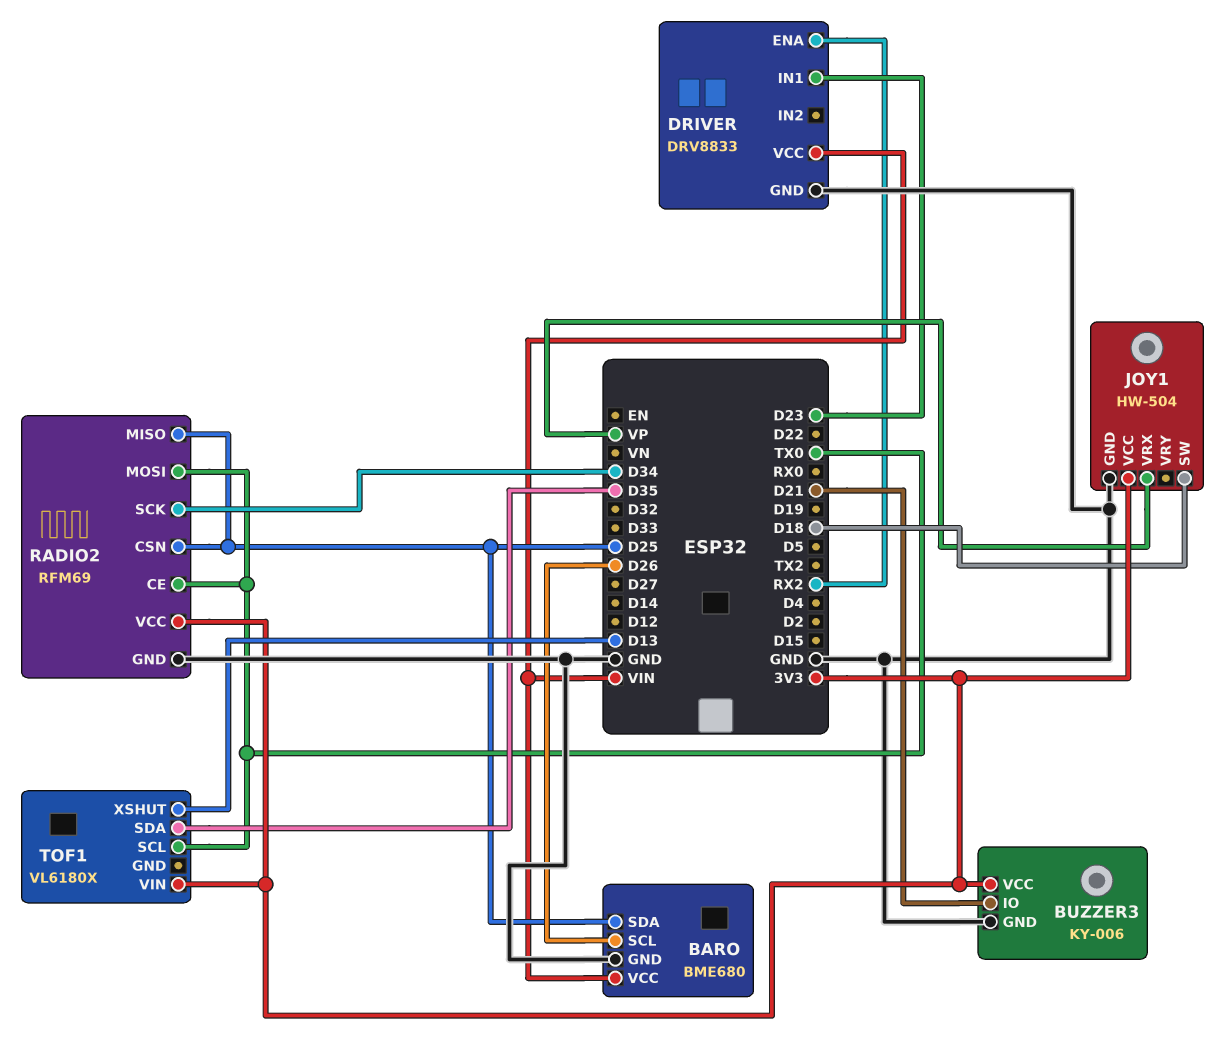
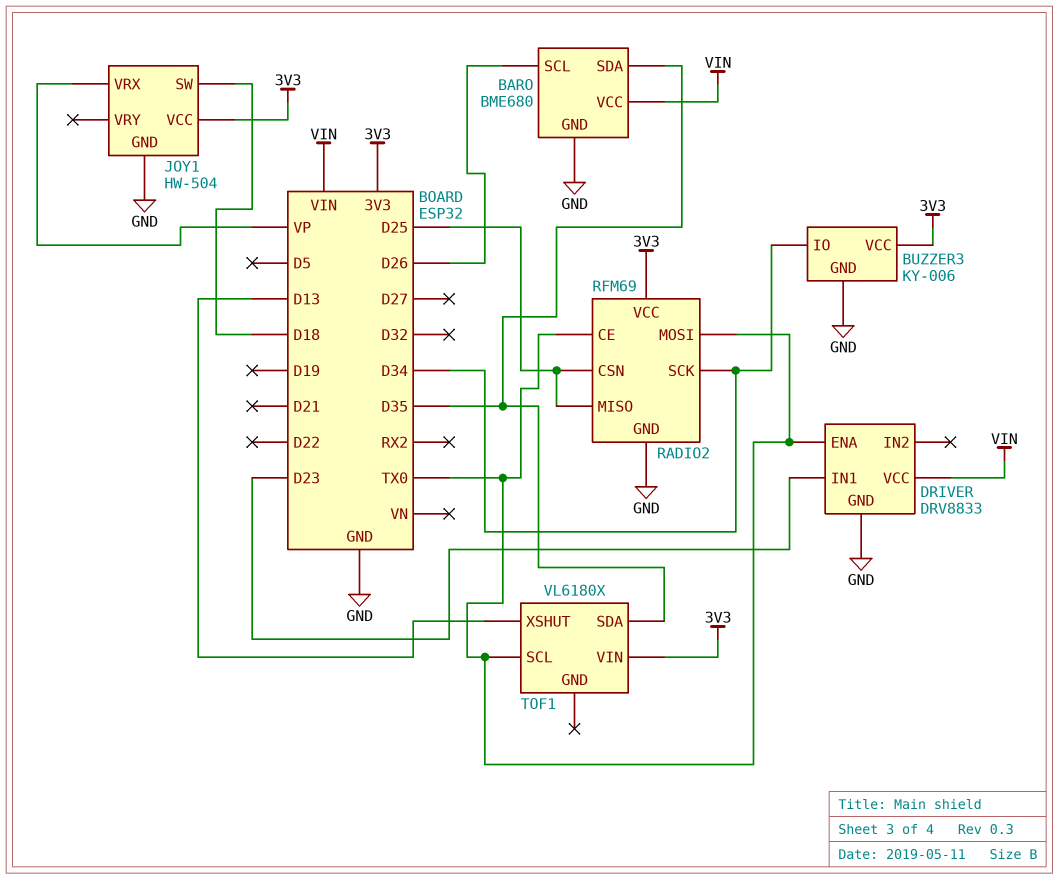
BARO pin SDA: D25 -> D35
BUZZER3 pin IO: D21 -> D34
DRIVER pin ENA: RX2 -> TX0

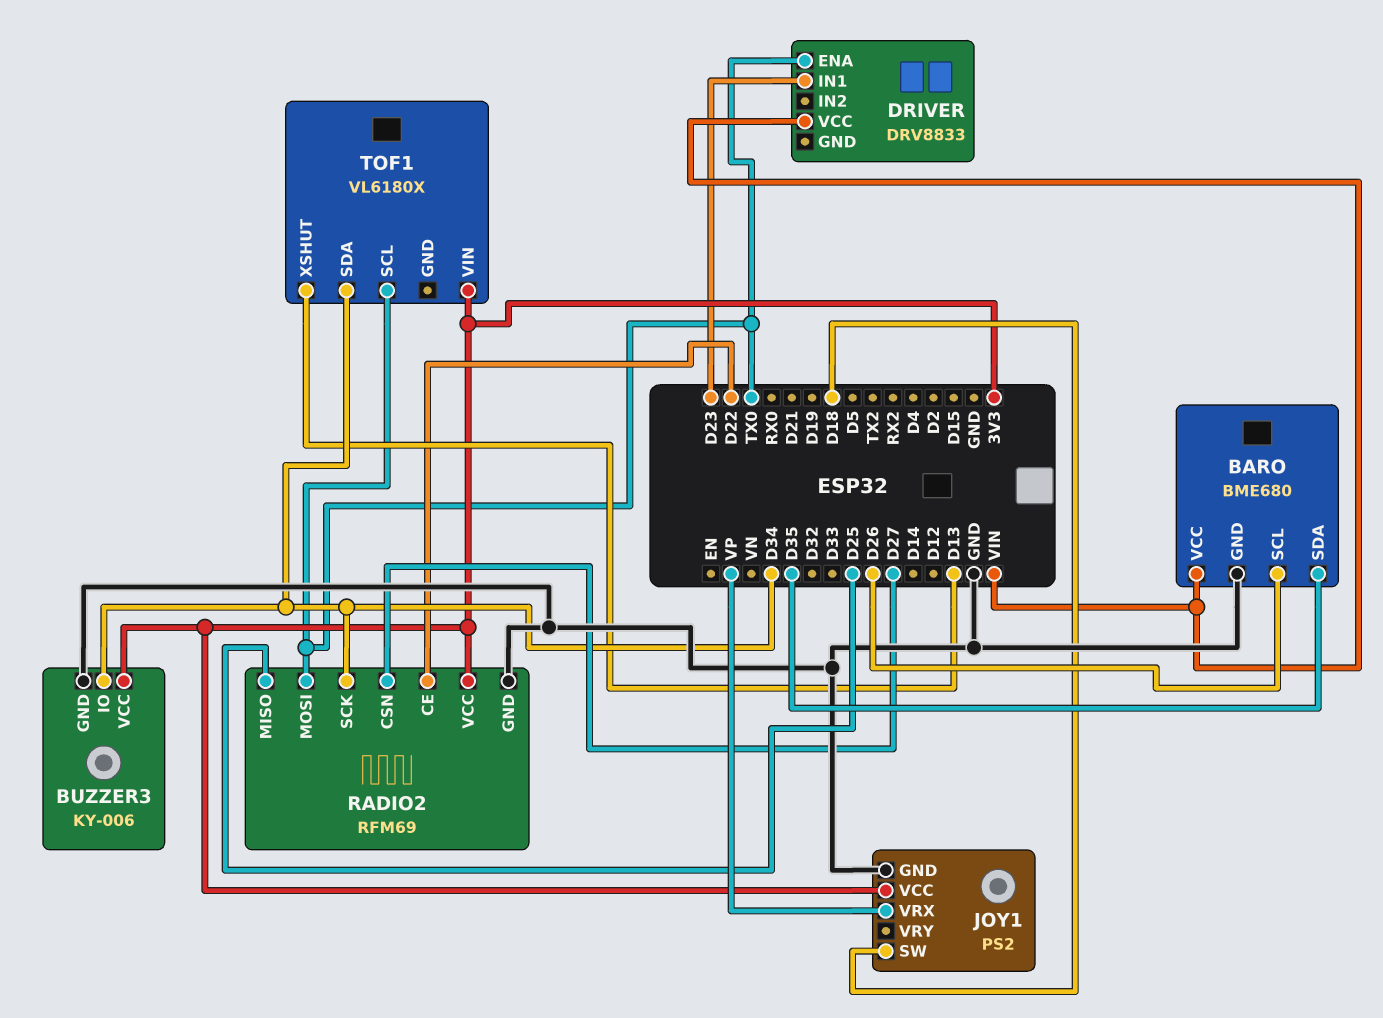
DRIVER pin GND: GND -> none
JOY1: HW-504 -> PS2
RADIO2 pin CE: TX0 -> D22
RADIO2 pin CSN: D25 -> D27
TOF1 pin SDA: D35 -> D34

